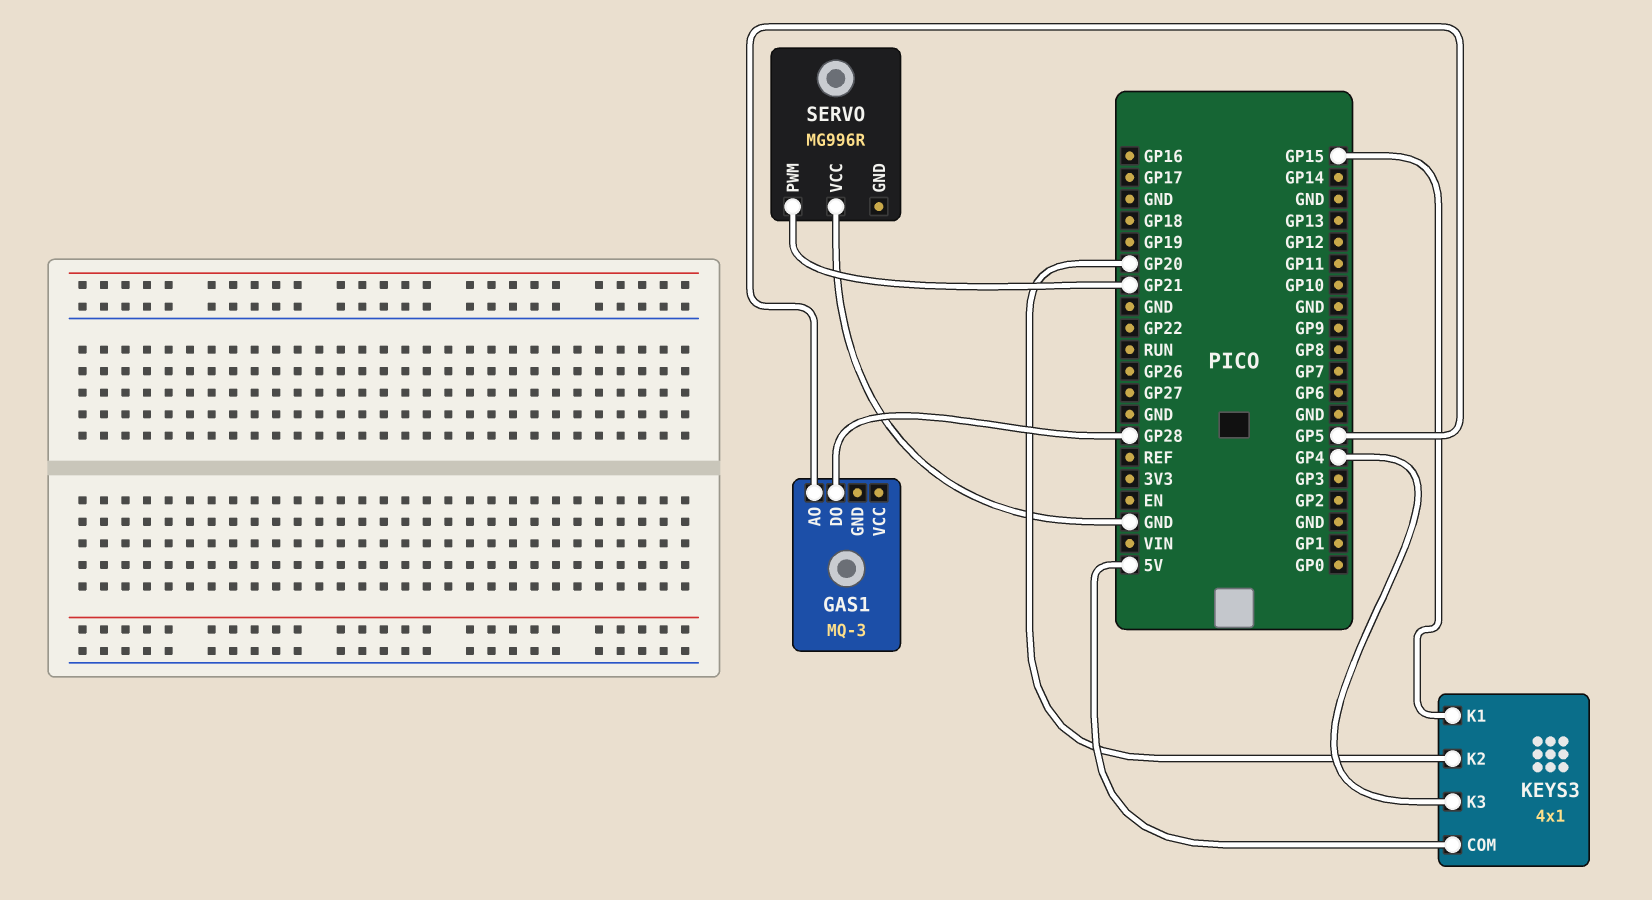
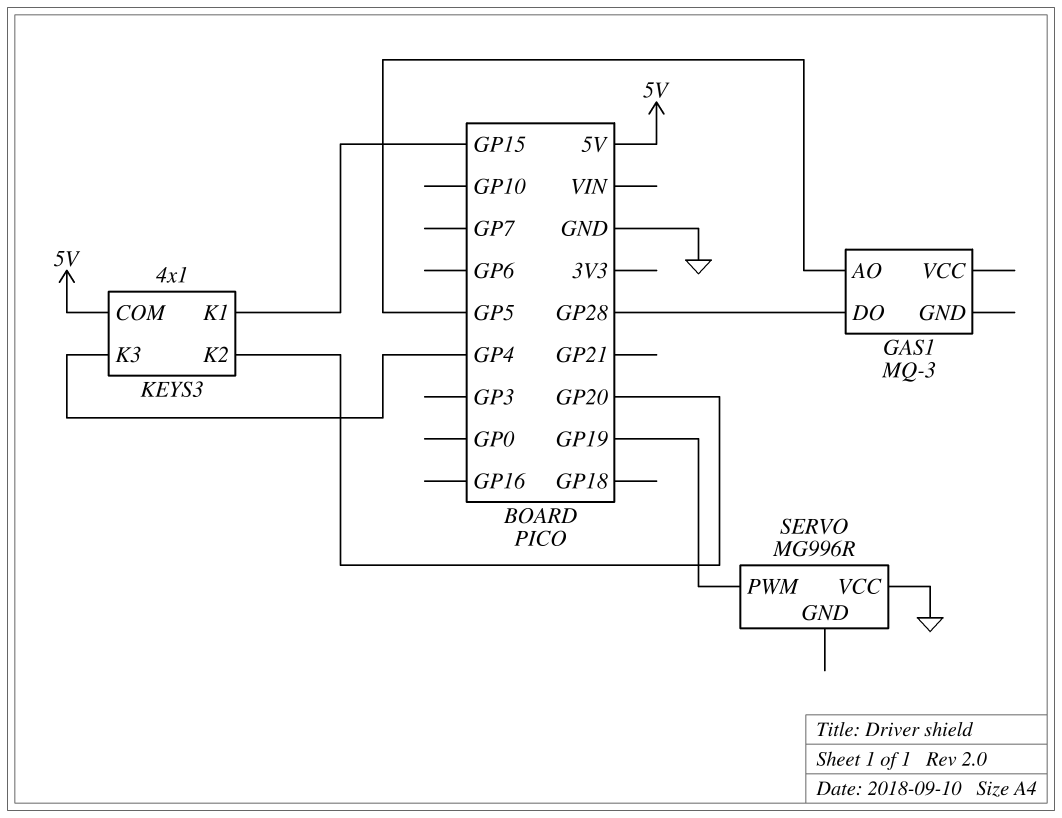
SERVO pin PWM: GP21 -> GP19

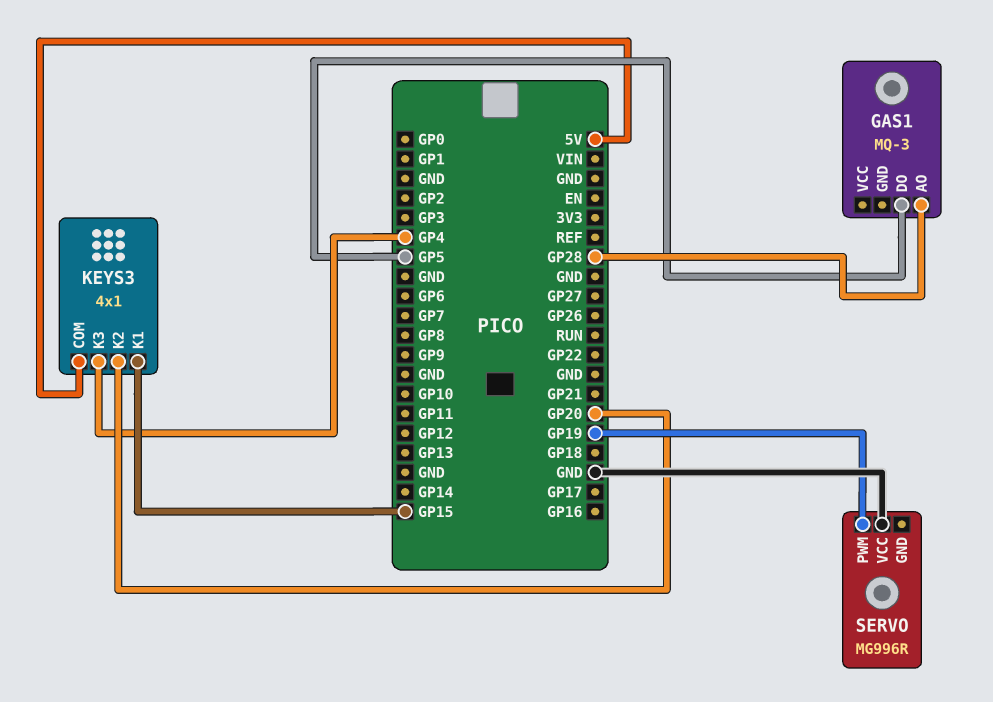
GAS1 pin AO: GP5 -> GP28
GAS1 pin DO: GP28 -> GP5

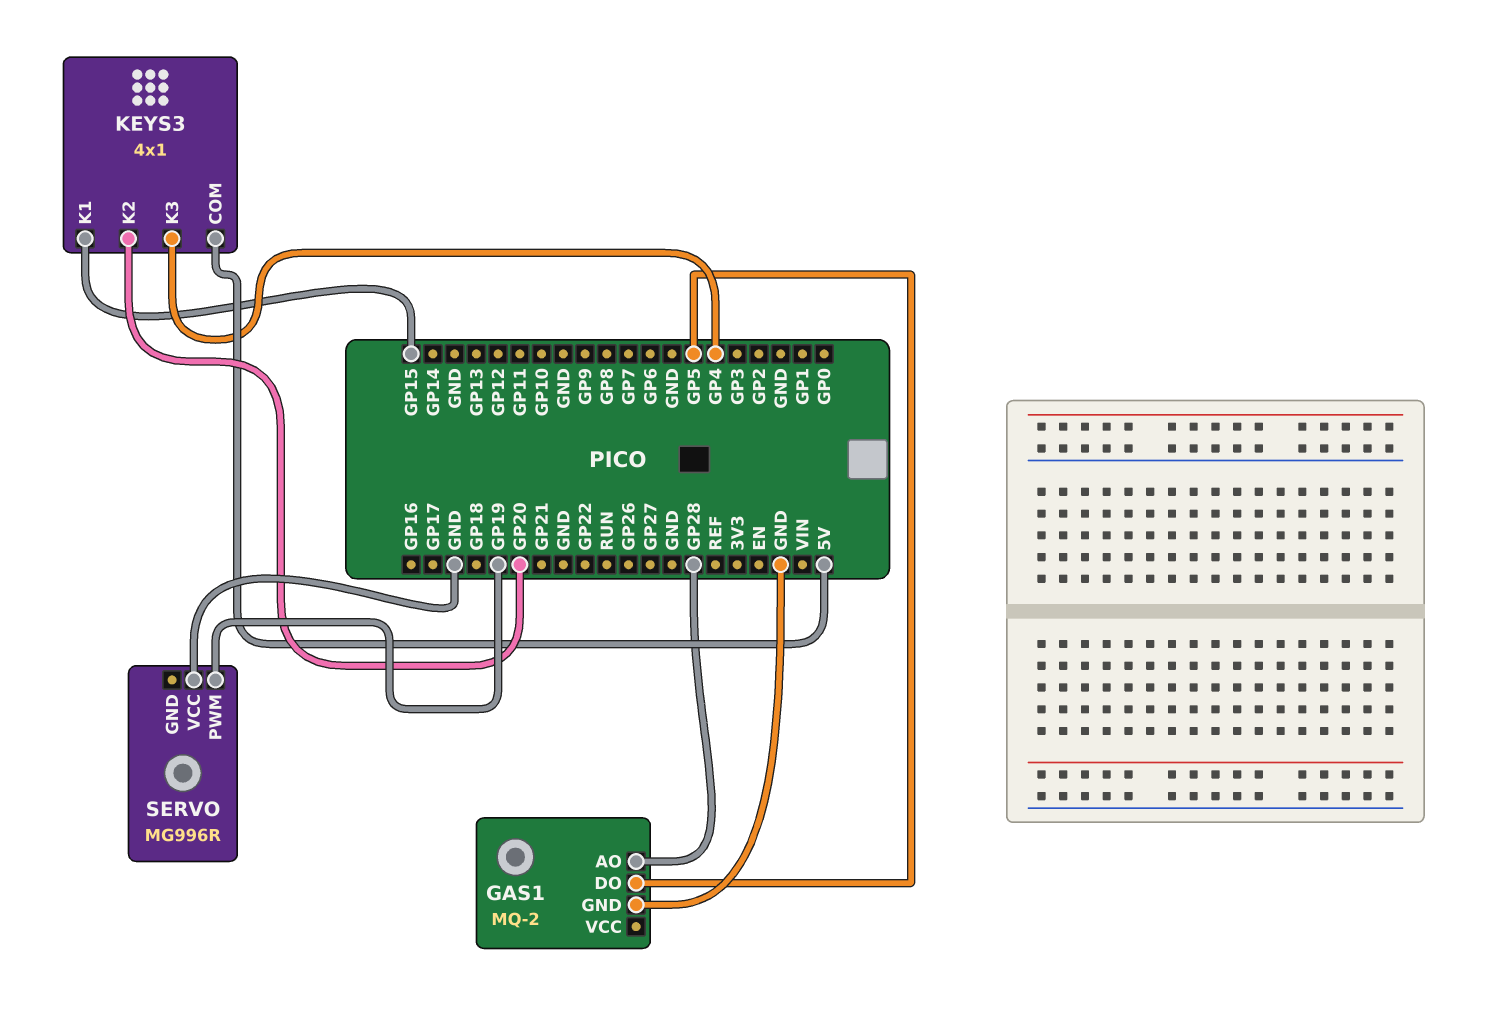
GAS1: MQ-3 -> MQ-2
GAS1 pin GND: none -> GND

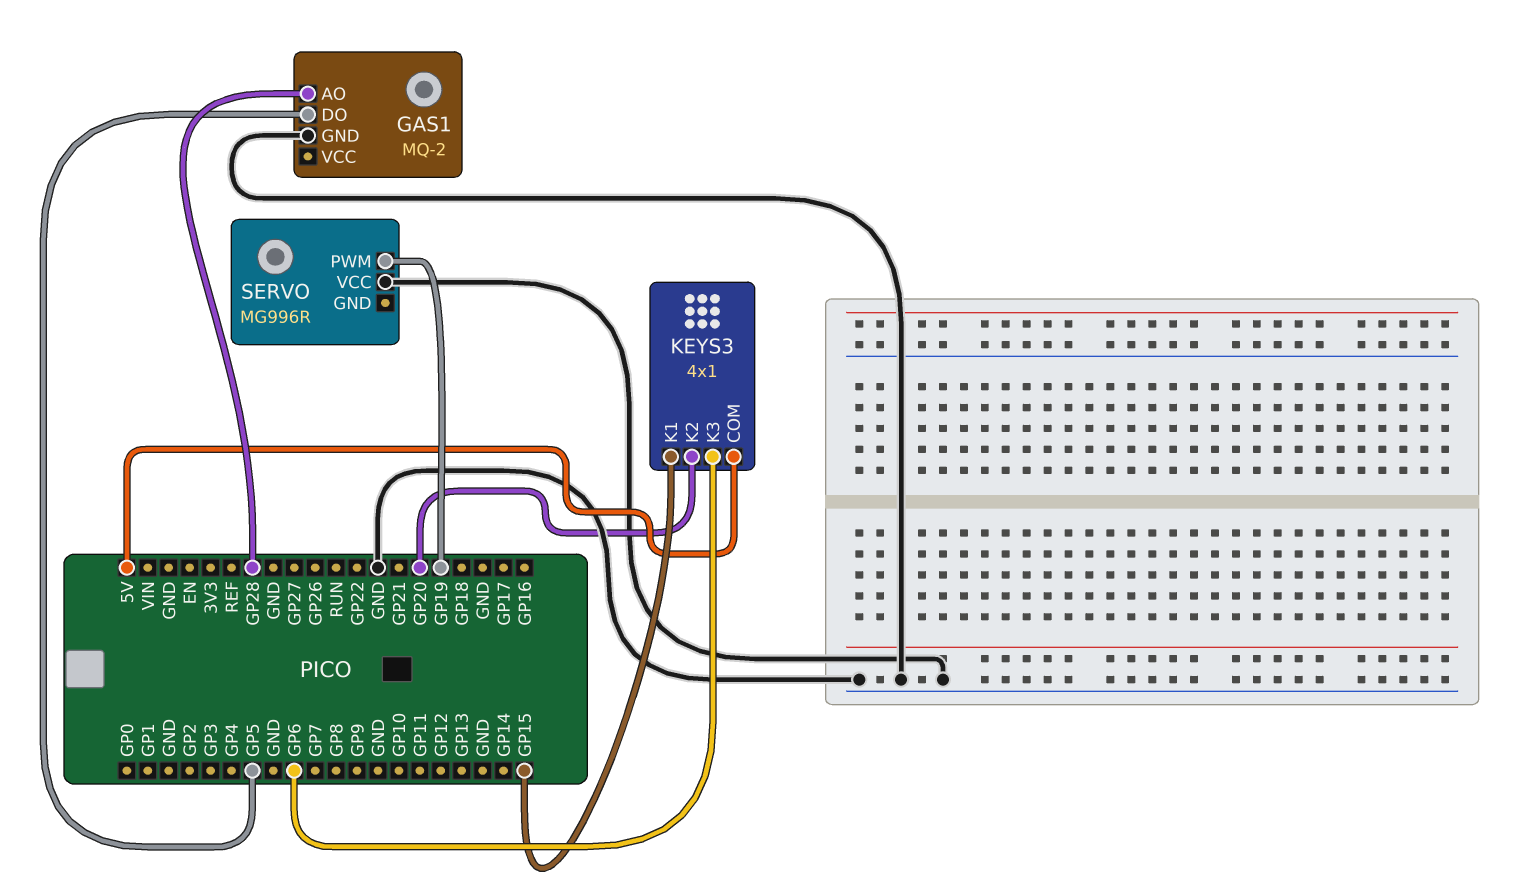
KEYS3 pin K3: GP4 -> GP6

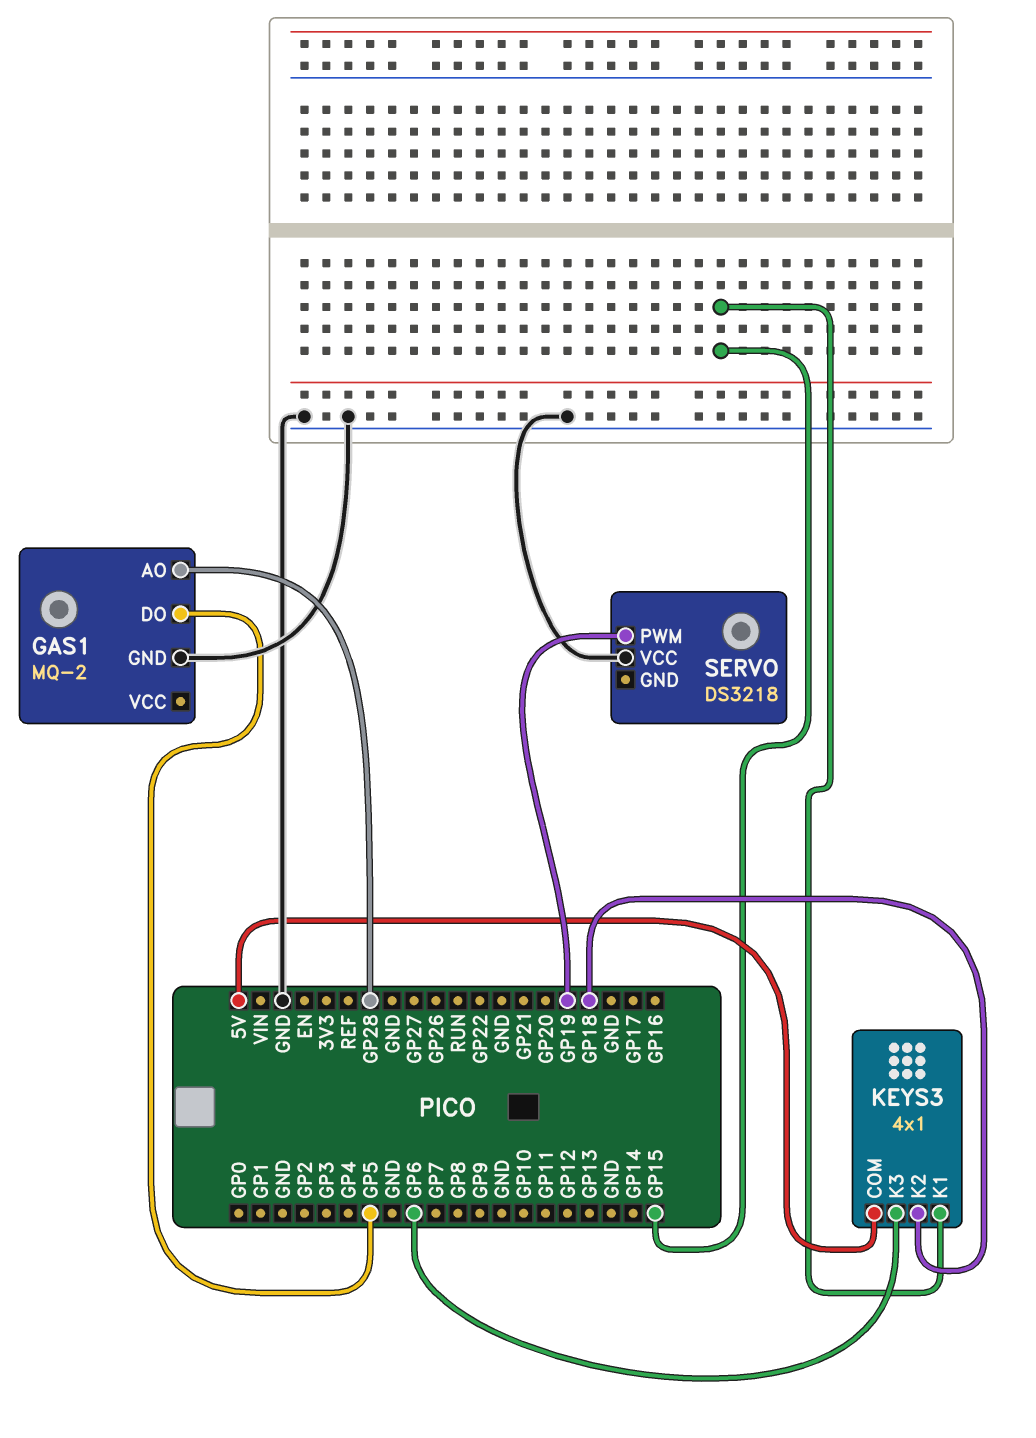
KEYS3 pin K2: GP20 -> GP18
SERVO: MG996R -> DS3218

